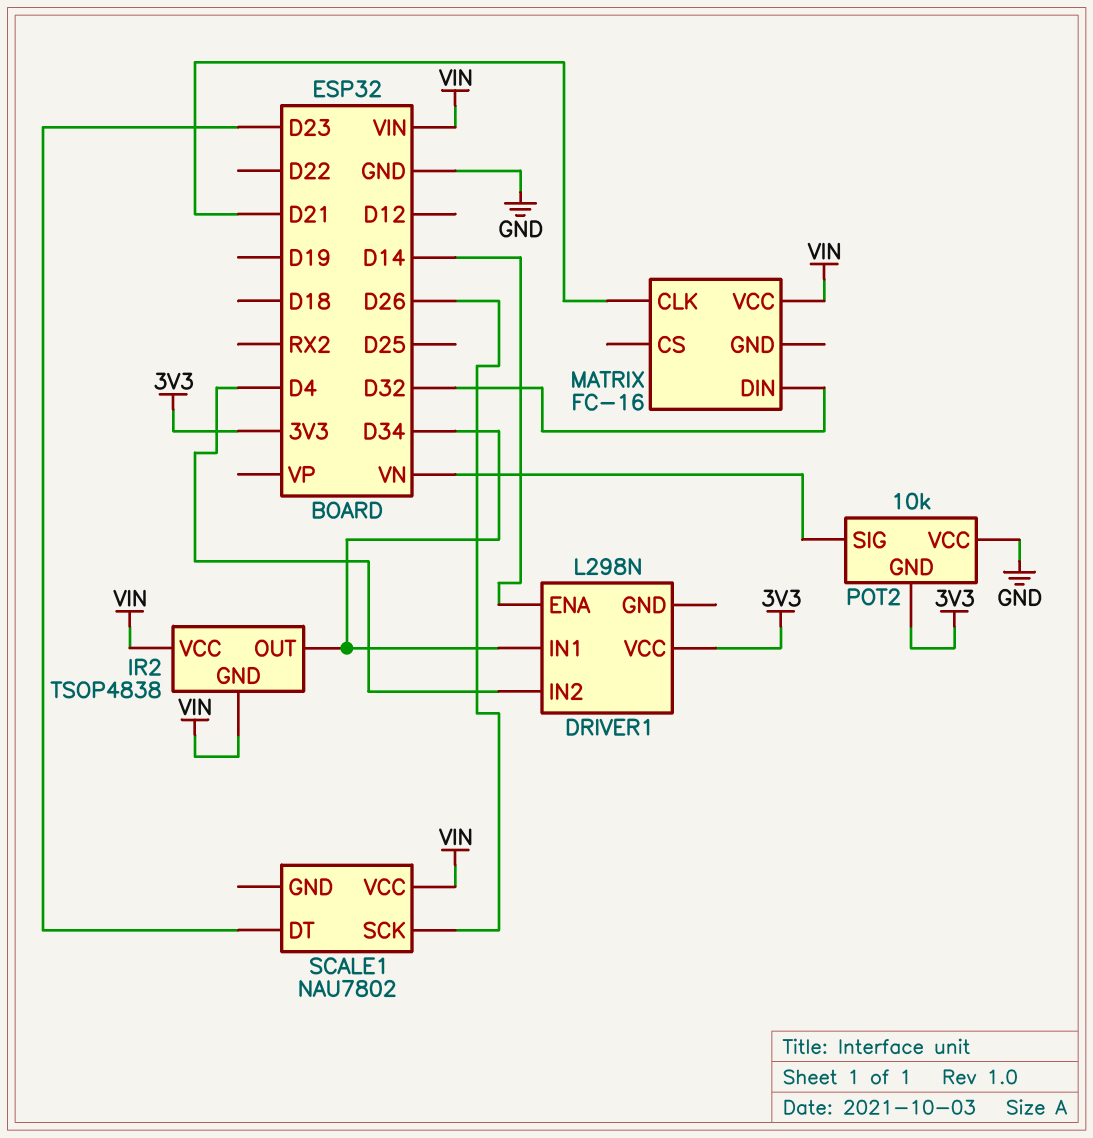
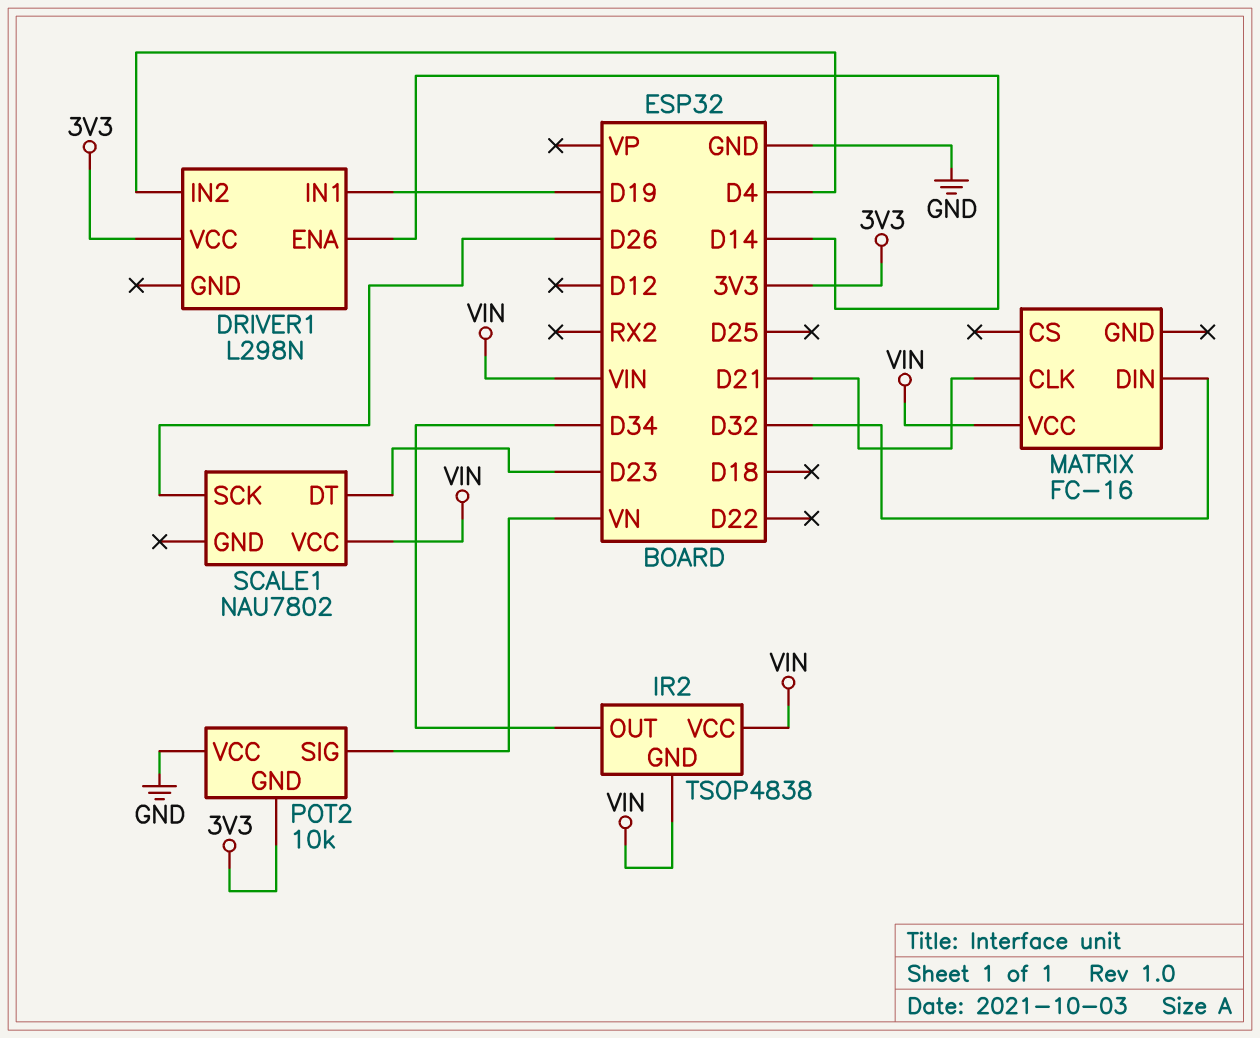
DRIVER1 pin IN1: D34 -> D19

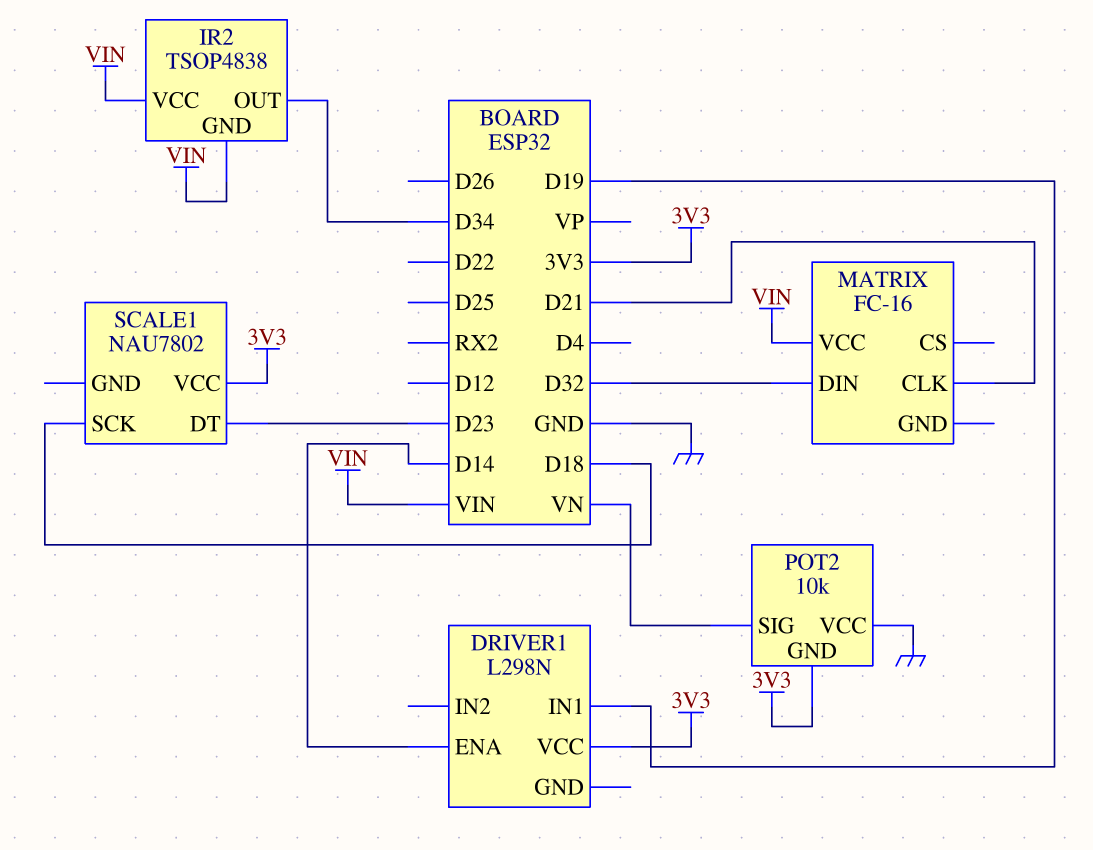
DRIVER1 pin IN2: D4 -> none
SCALE1 pin SCK: D26 -> D18
SCALE1 pin VCC: VIN -> 3V3

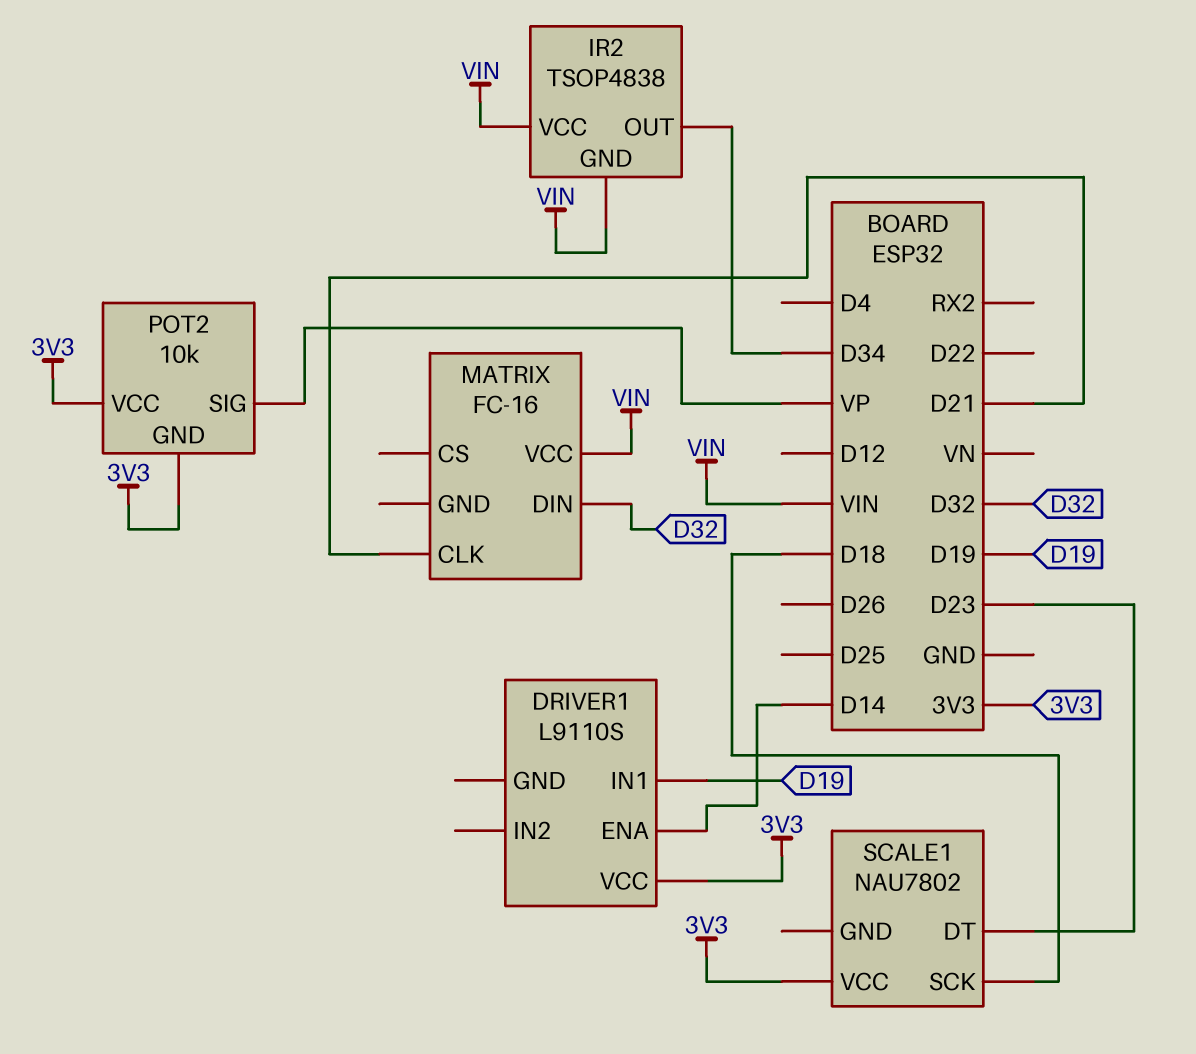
DRIVER1: L298N -> L9110S
POT2 pin SIG: VN -> VP
POT2 pin VCC: GND -> 3V3

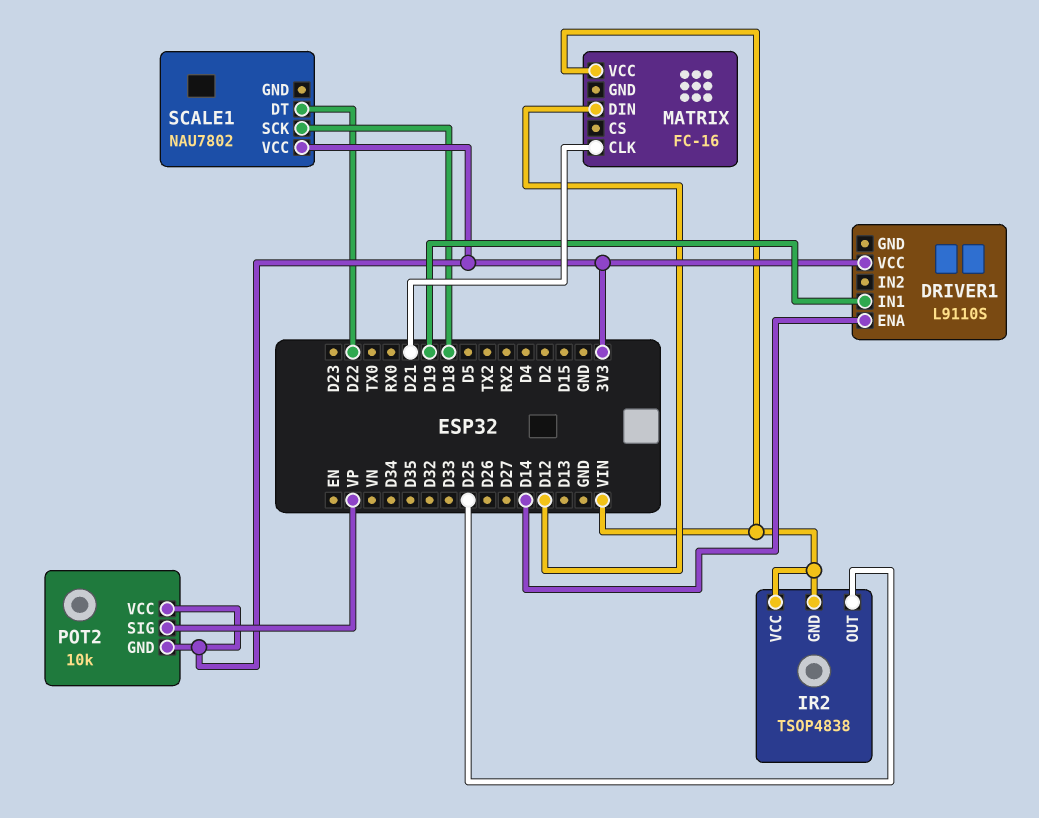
IR2 pin OUT: D34 -> D25
MATRIX pin DIN: D32 -> D12
SCALE1 pin DT: D23 -> D22

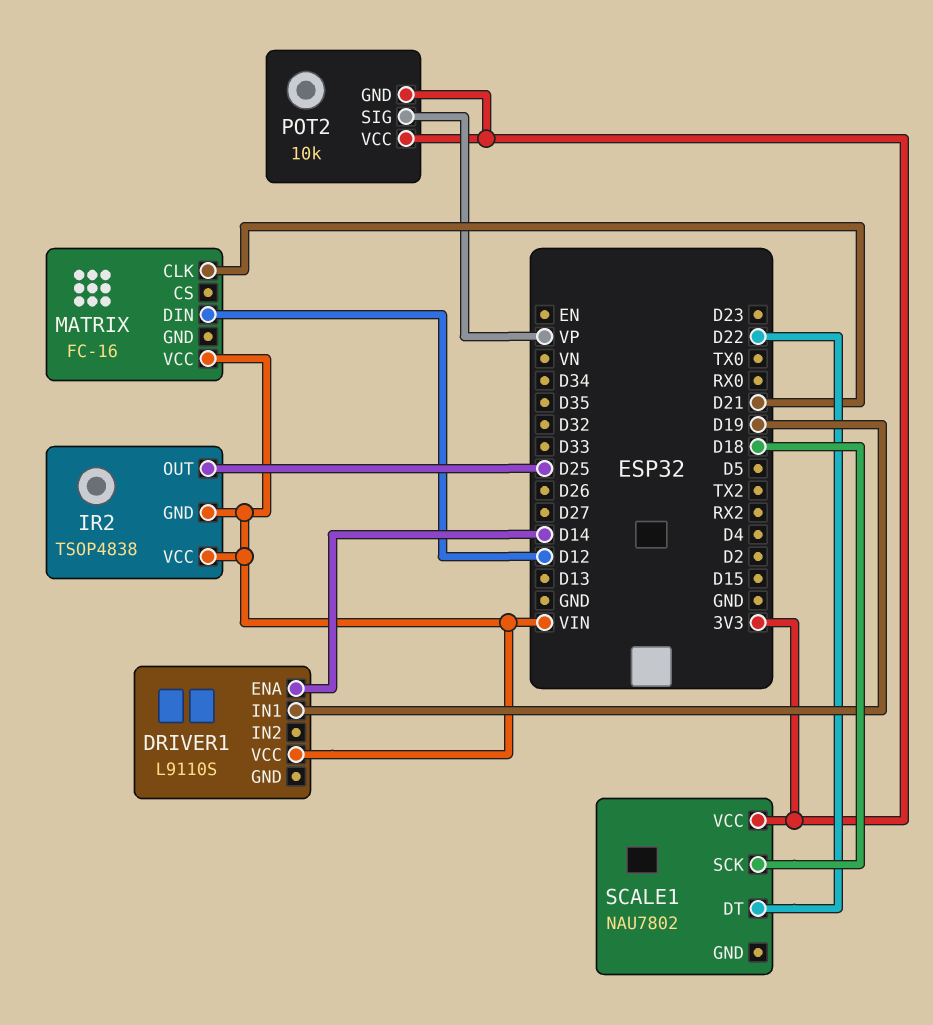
DRIVER1 pin VCC: 3V3 -> VIN

